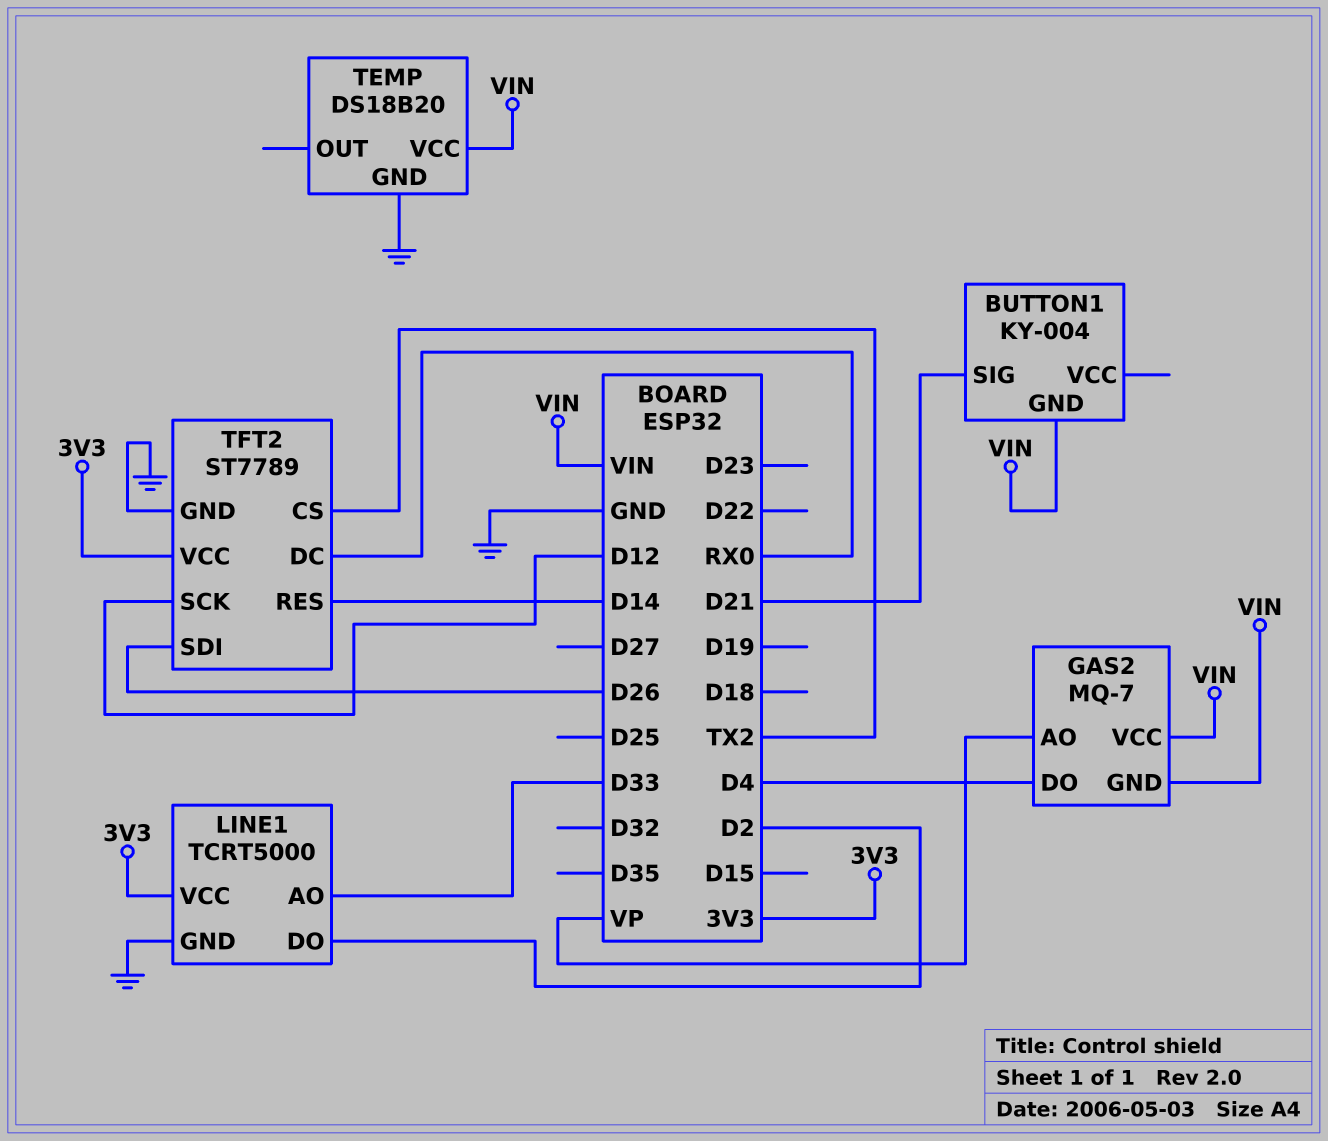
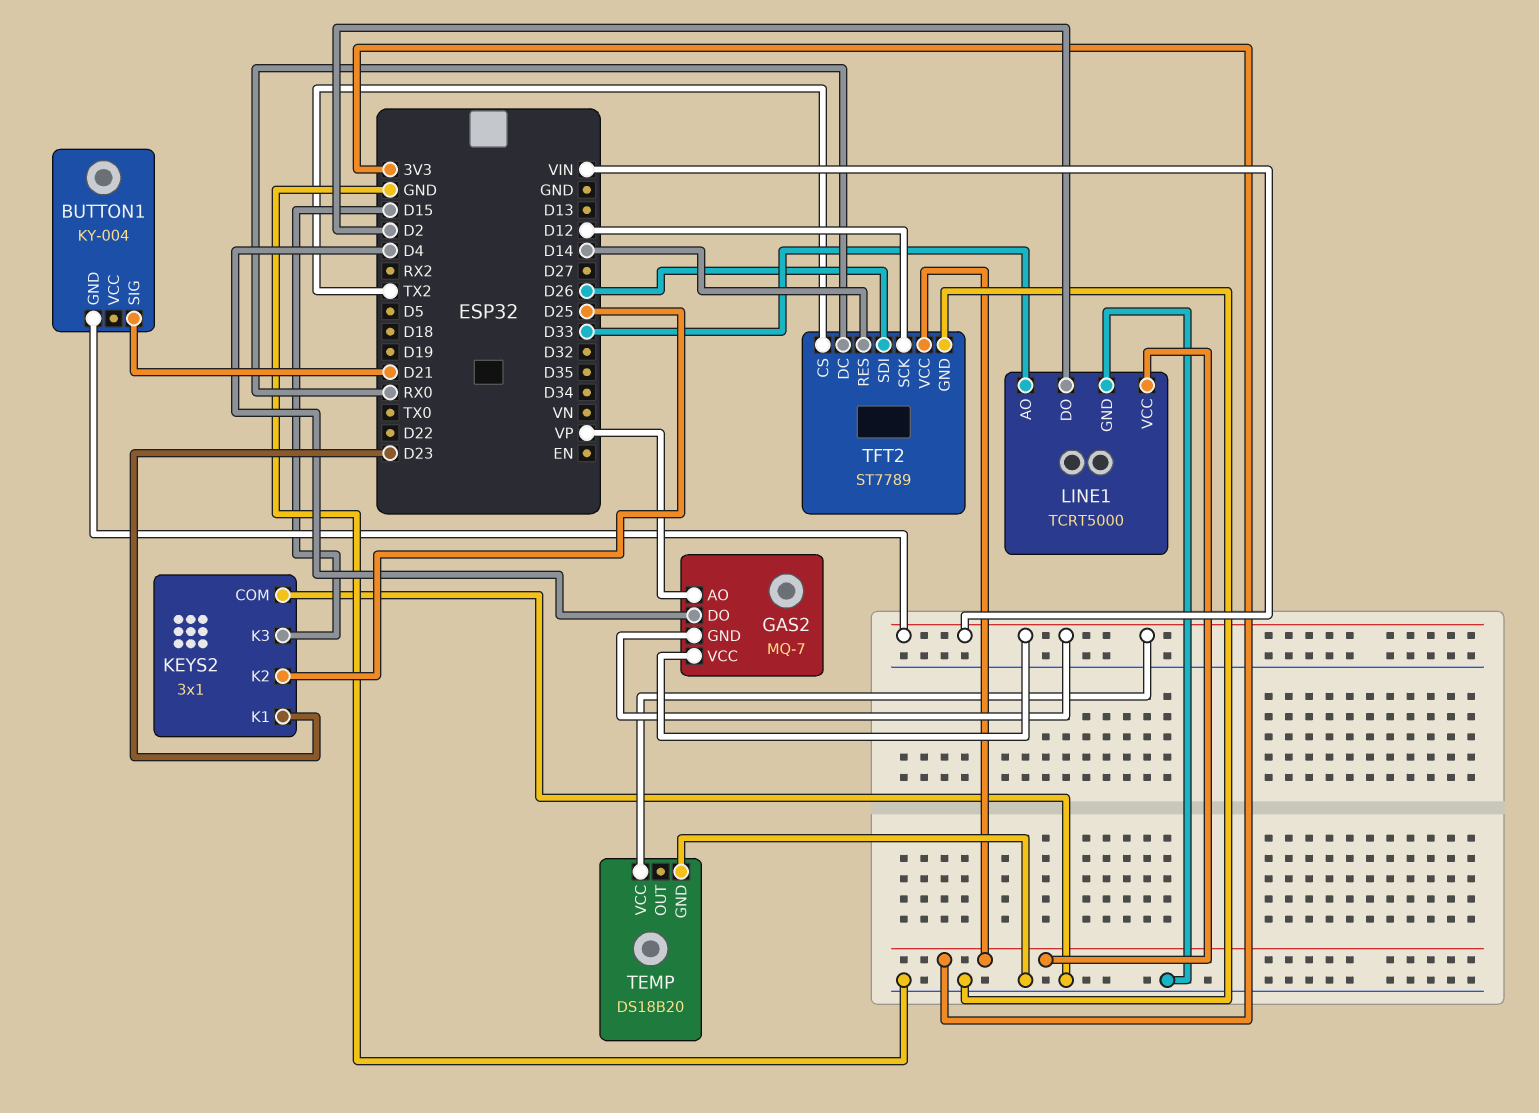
KEYS2: none -> 3x1
KEYS2 pin COM: none -> GND
KEYS2 pin K1: none -> D23
KEYS2 pin K2: none -> D25
KEYS2 pin K3: none -> D15

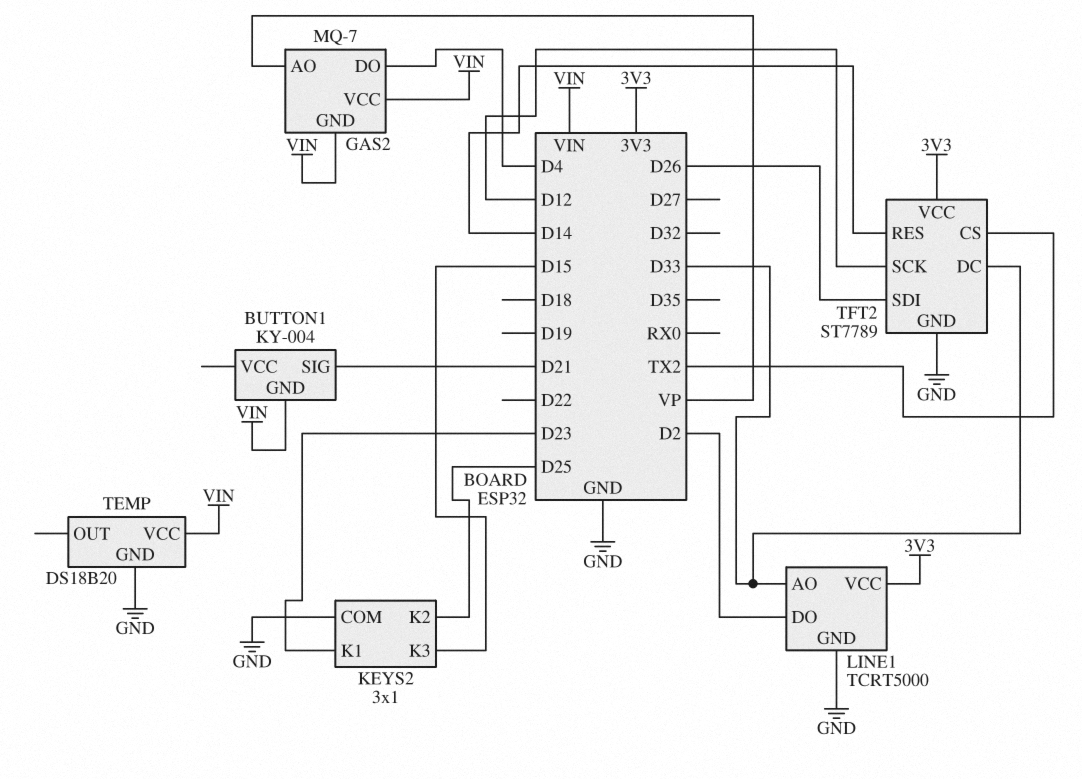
TFT2 pin DC: RX0 -> D33

